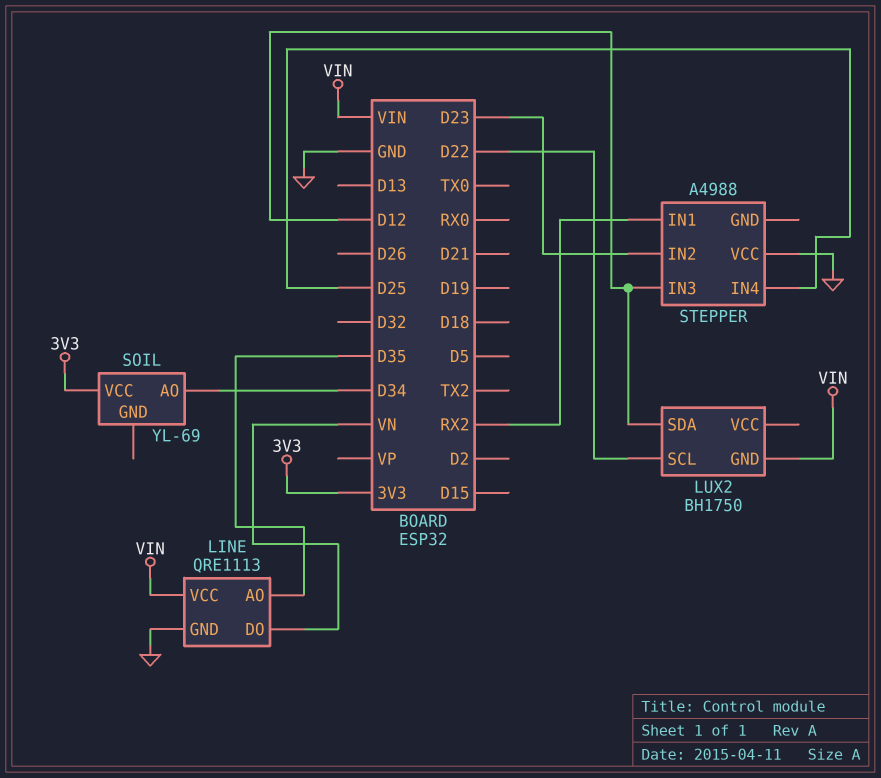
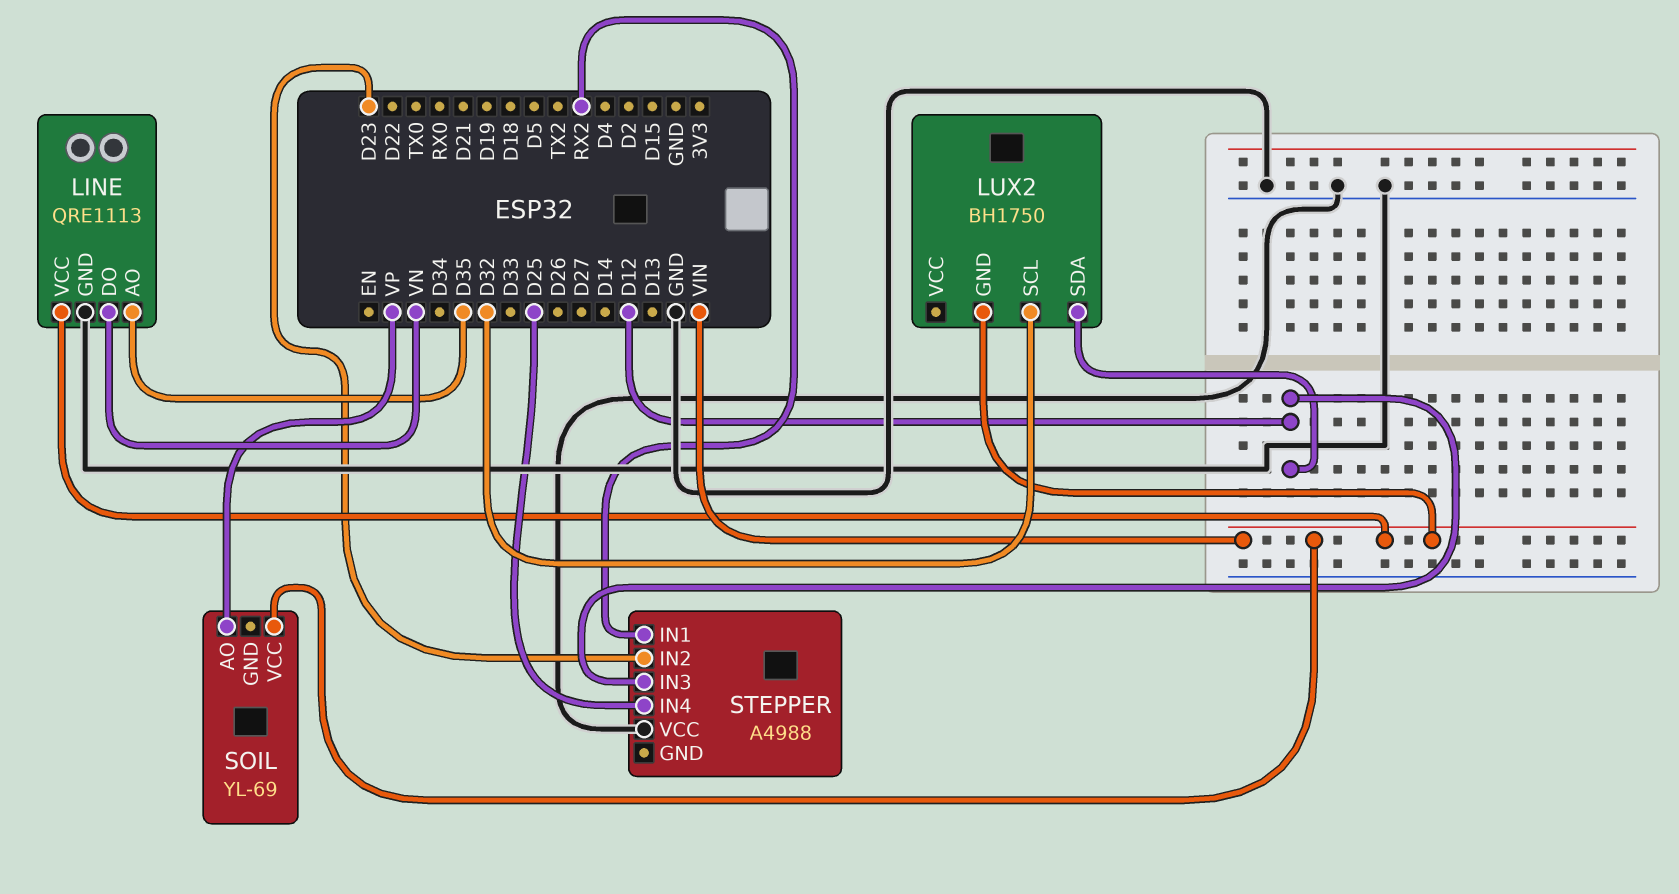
LUX2 pin SCL: D22 -> D32
SOIL pin AO: D34 -> VP
SOIL pin VCC: 3V3 -> VIN

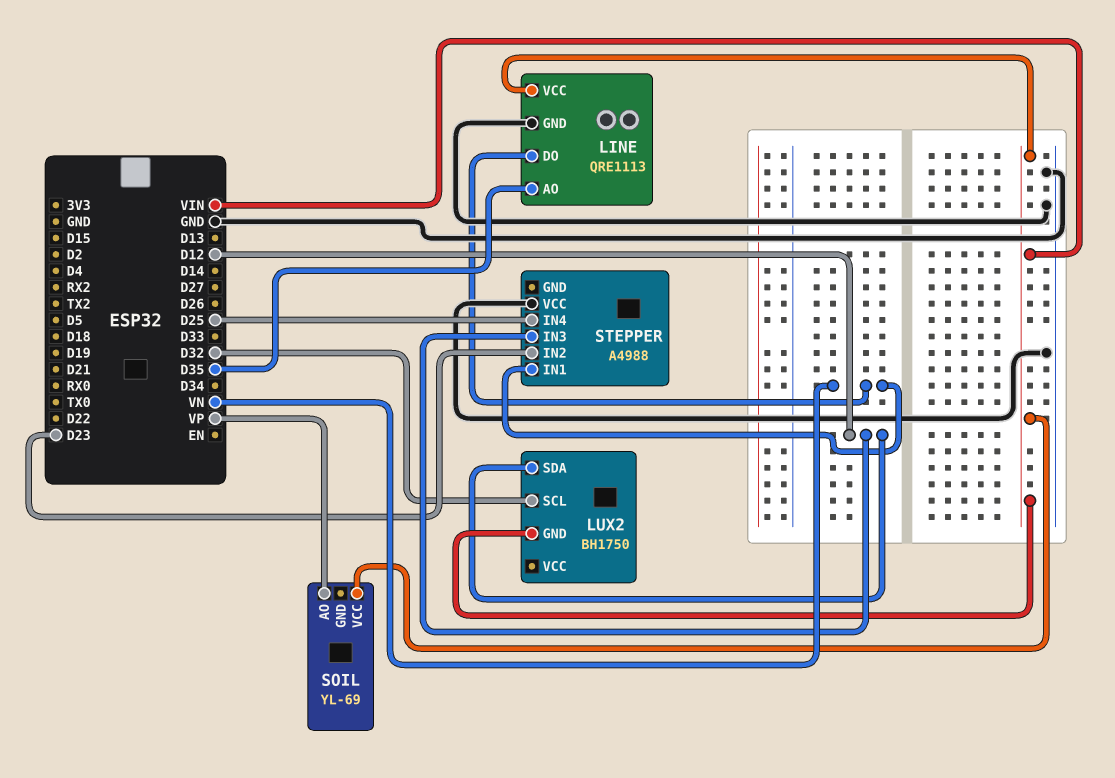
STEPPER pin IN1: RX2 -> VN

